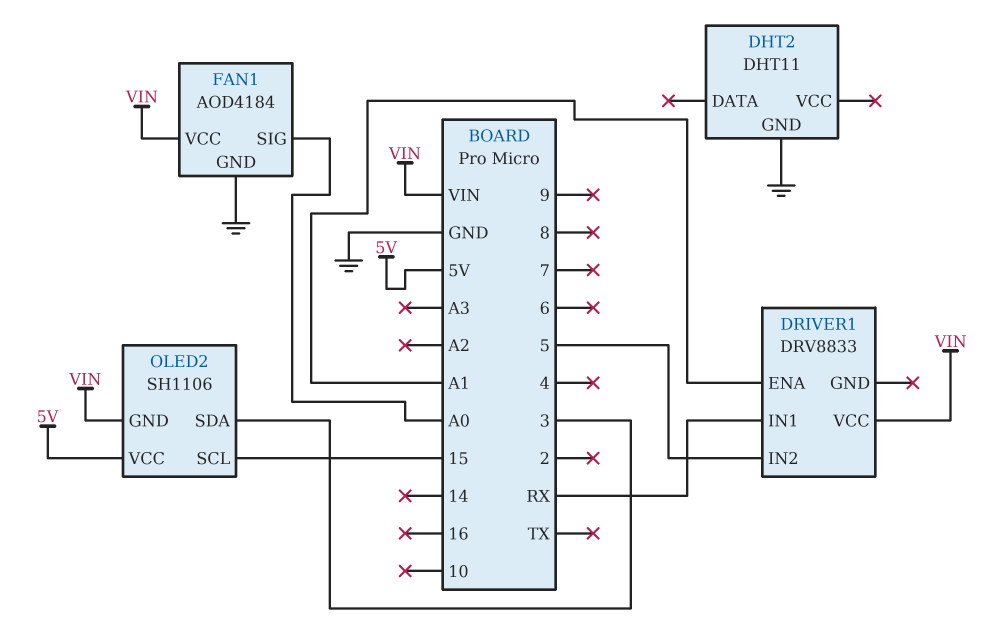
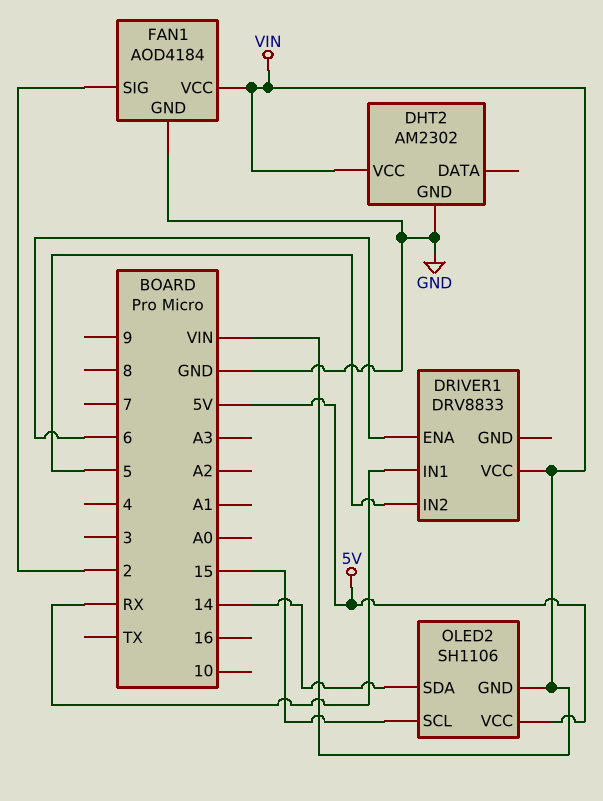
DHT2: DHT11 -> AM2302
DHT2 pin VCC: none -> VIN
DRIVER1 pin ENA: A1 -> 6
FAN1 pin SIG: A0 -> 2
OLED2 pin SDA: 3 -> 14

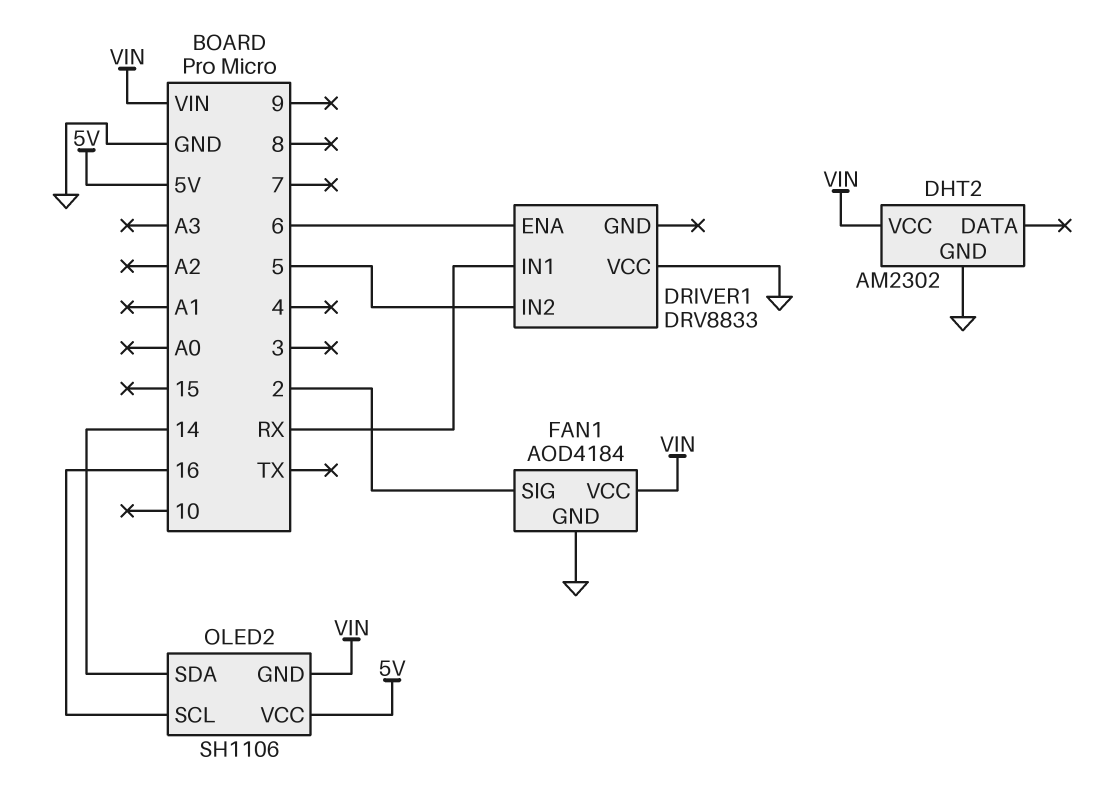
DRIVER1 pin VCC: VIN -> GND
OLED2 pin SCL: 15 -> 16

